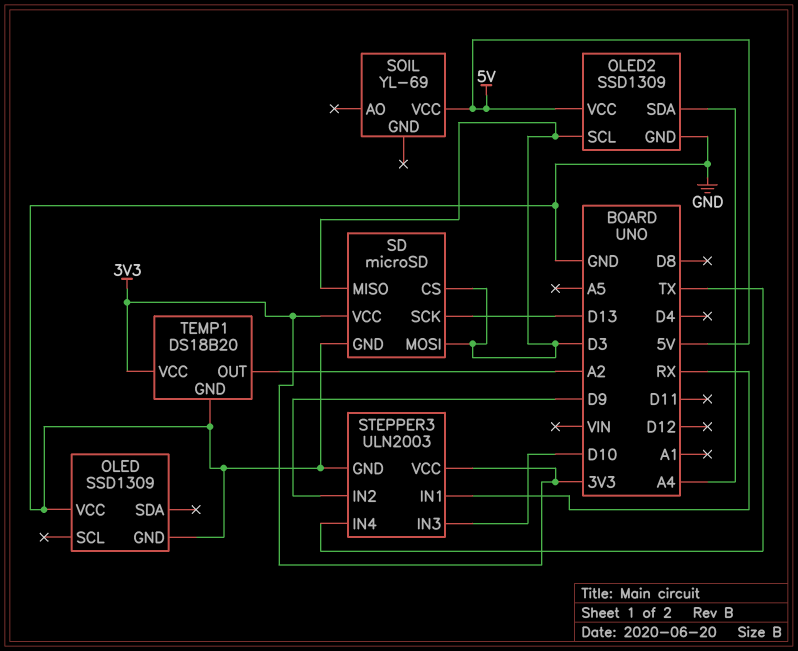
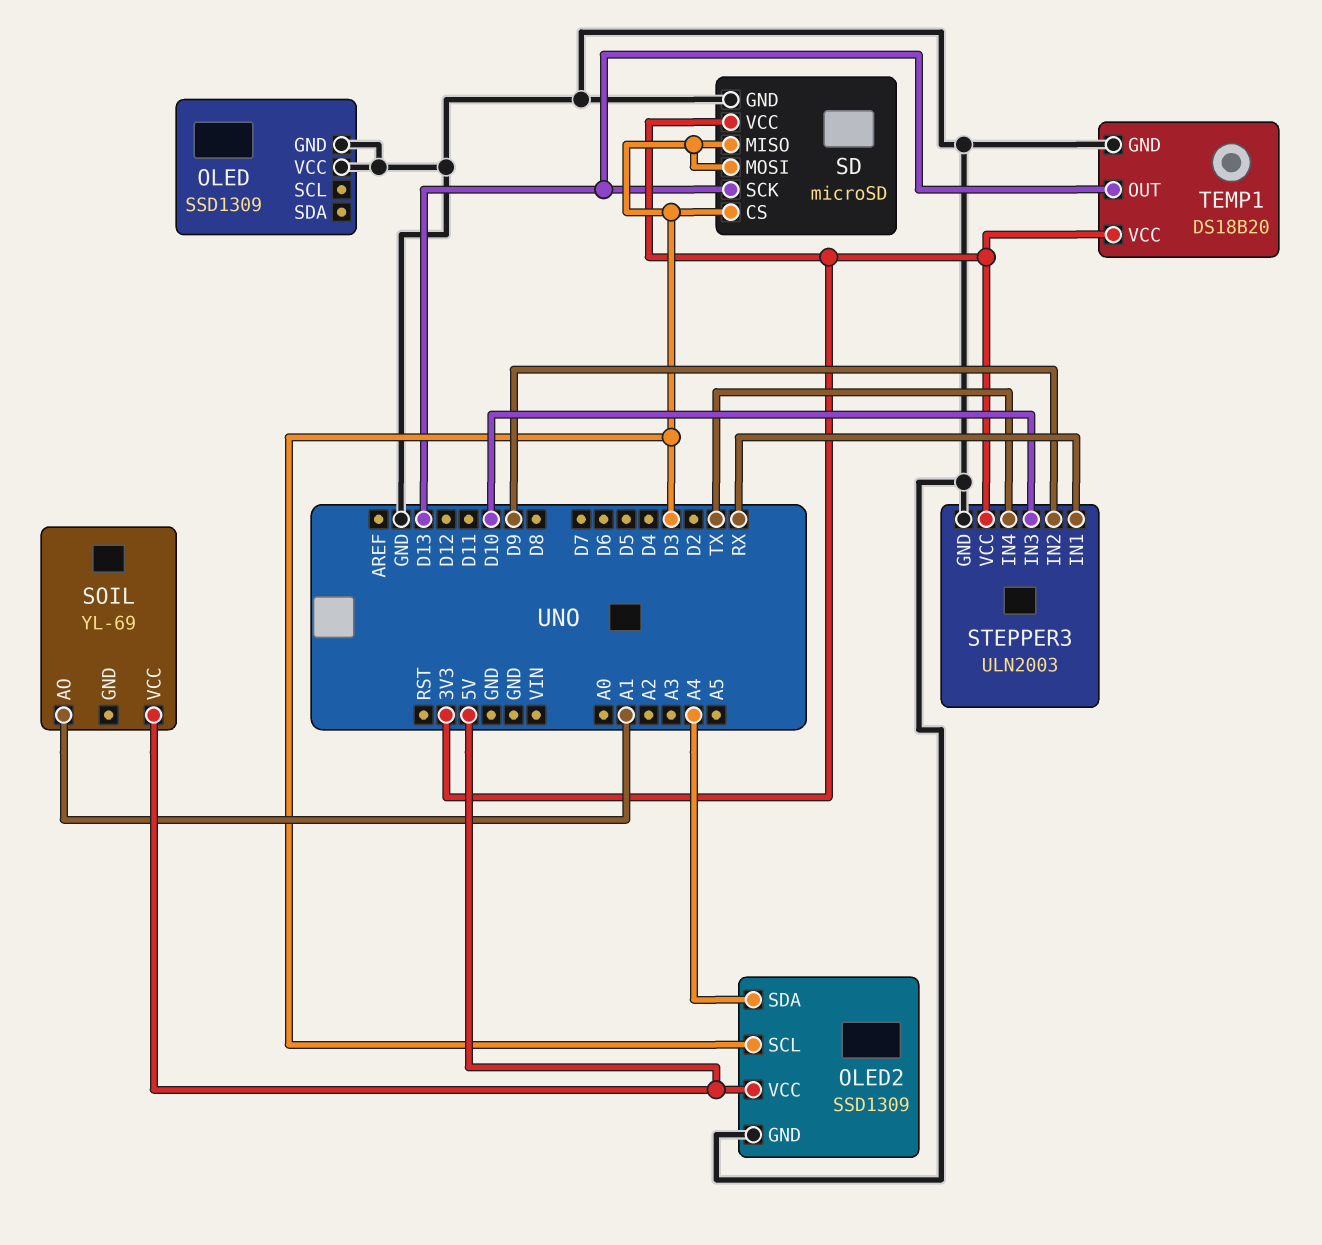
SOIL pin AO: none -> A1
TEMP1 pin OUT: A2 -> D13

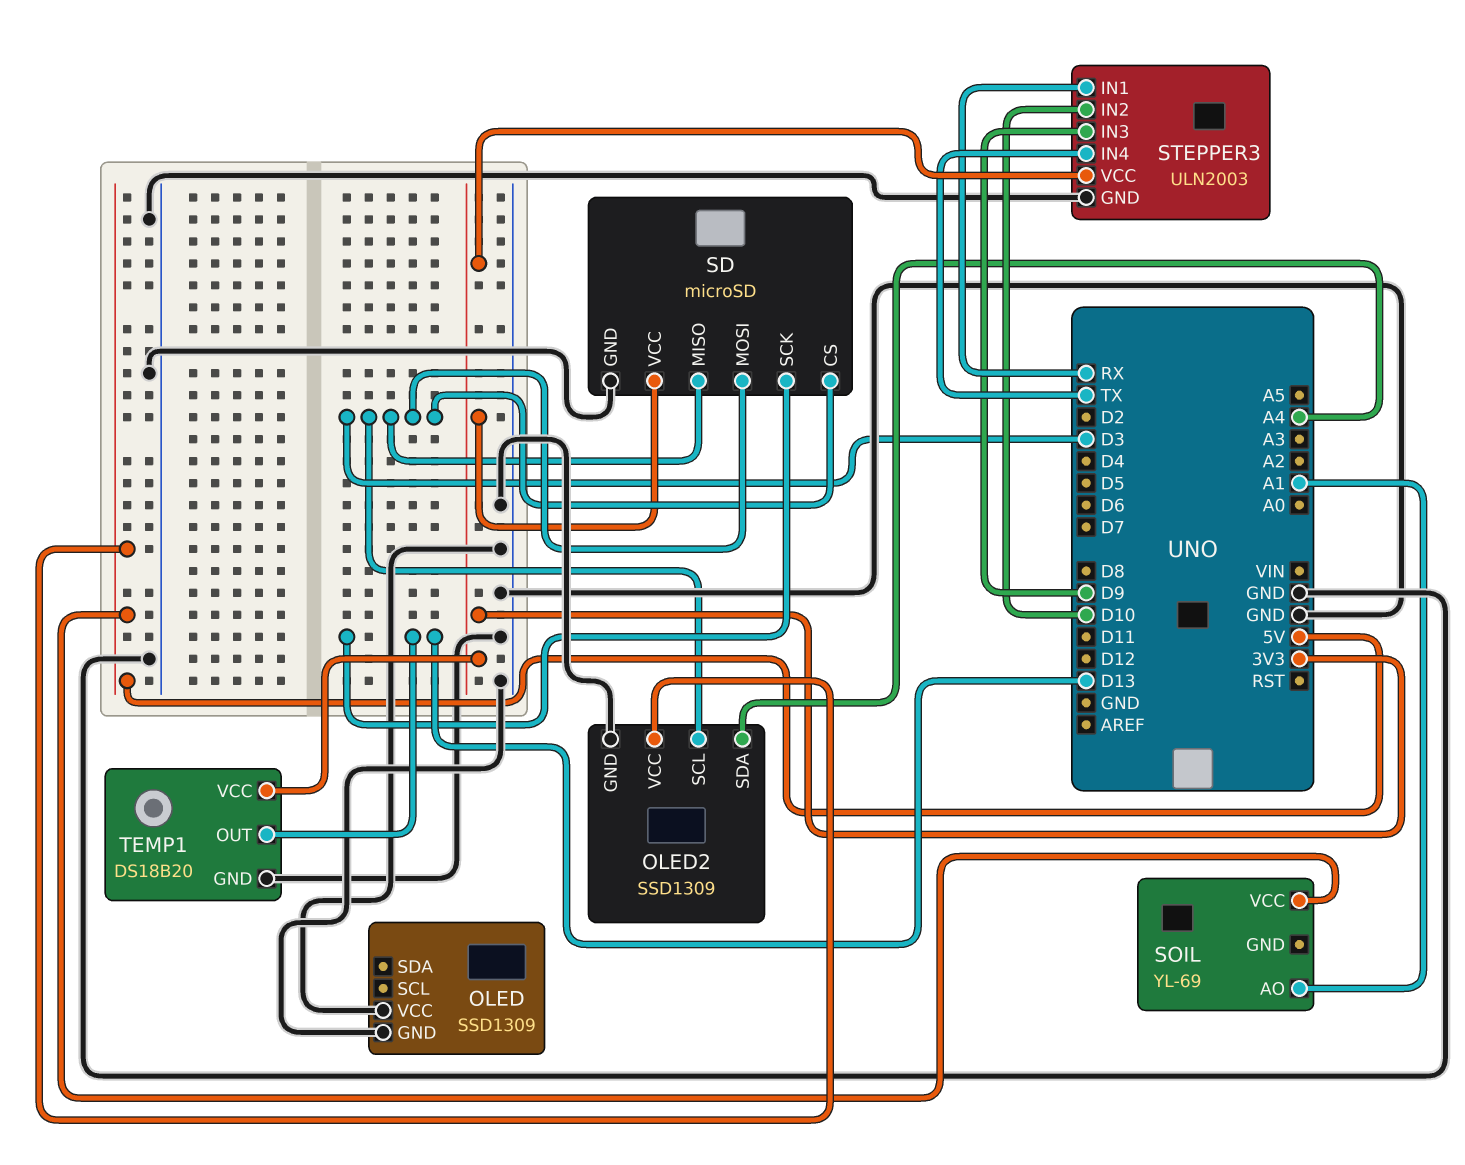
STEPPER3 pin IN2: D9 -> D10
STEPPER3 pin IN3: D10 -> D9

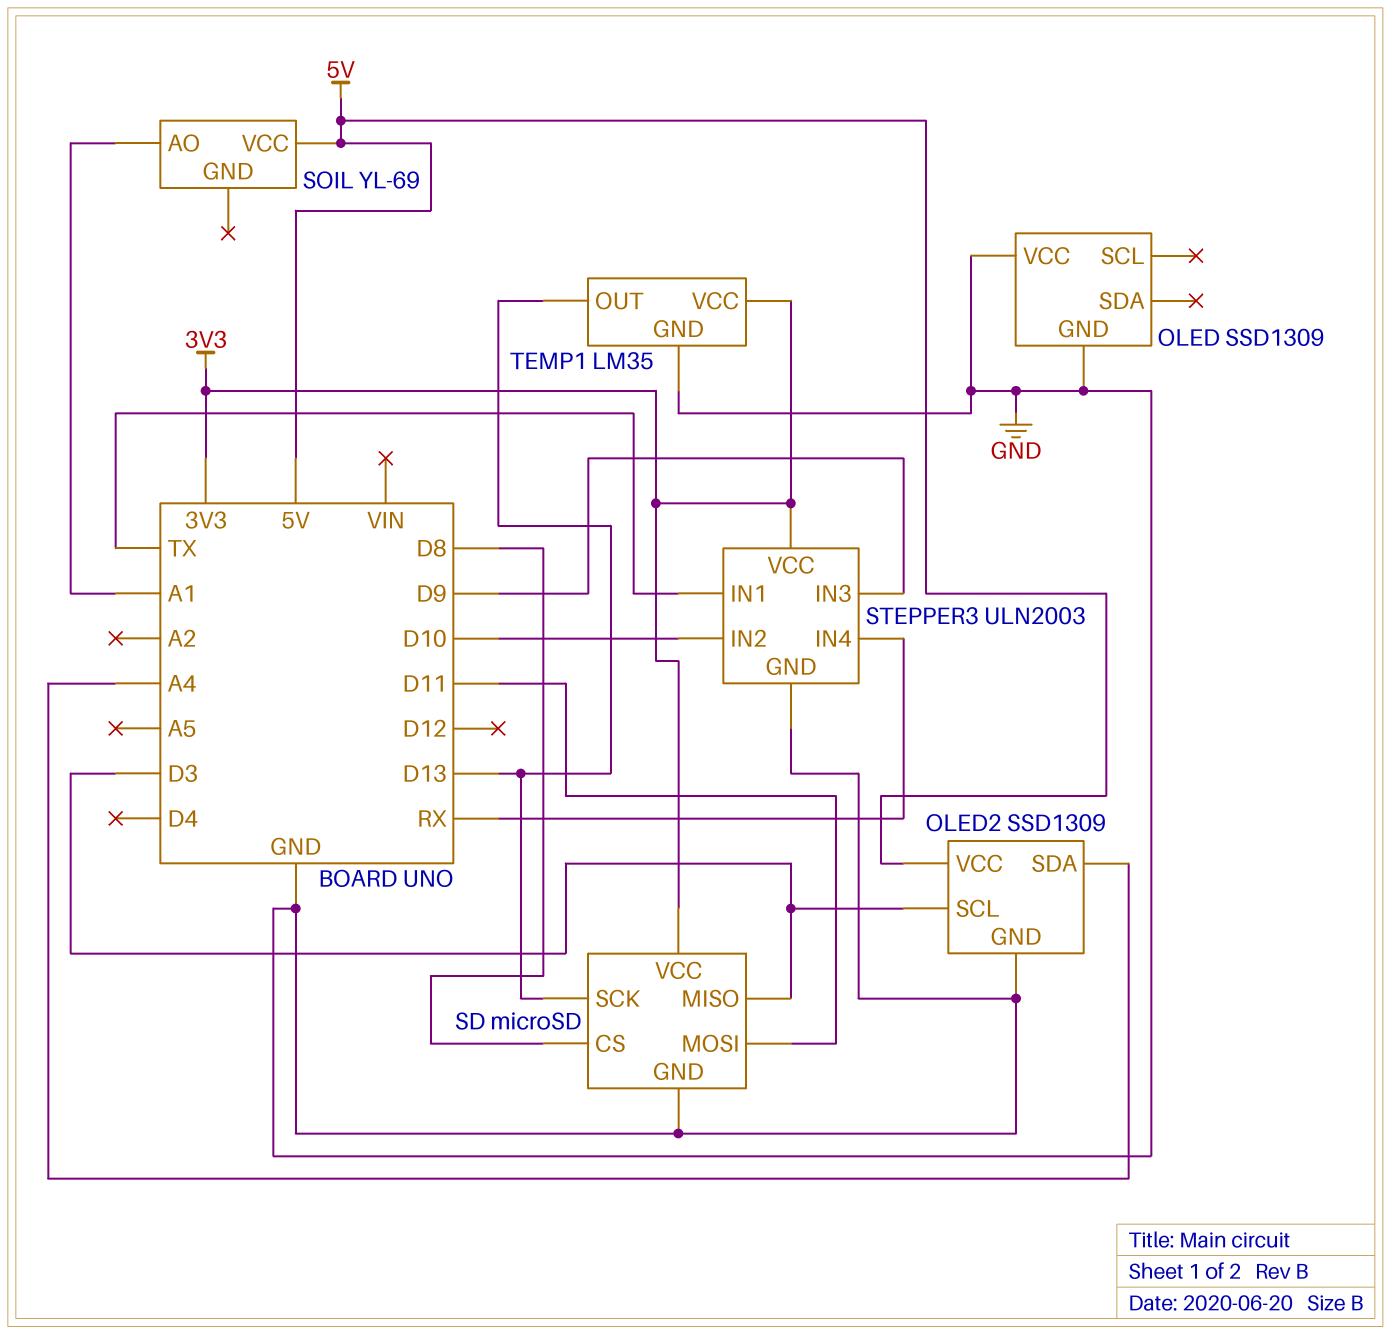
SD pin CS: D3 -> D8
SD pin MOSI: D3 -> D11
STEPPER3 pin IN1: RX -> TX
STEPPER3 pin IN4: TX -> RX
TEMP1: DS18B20 -> LM35

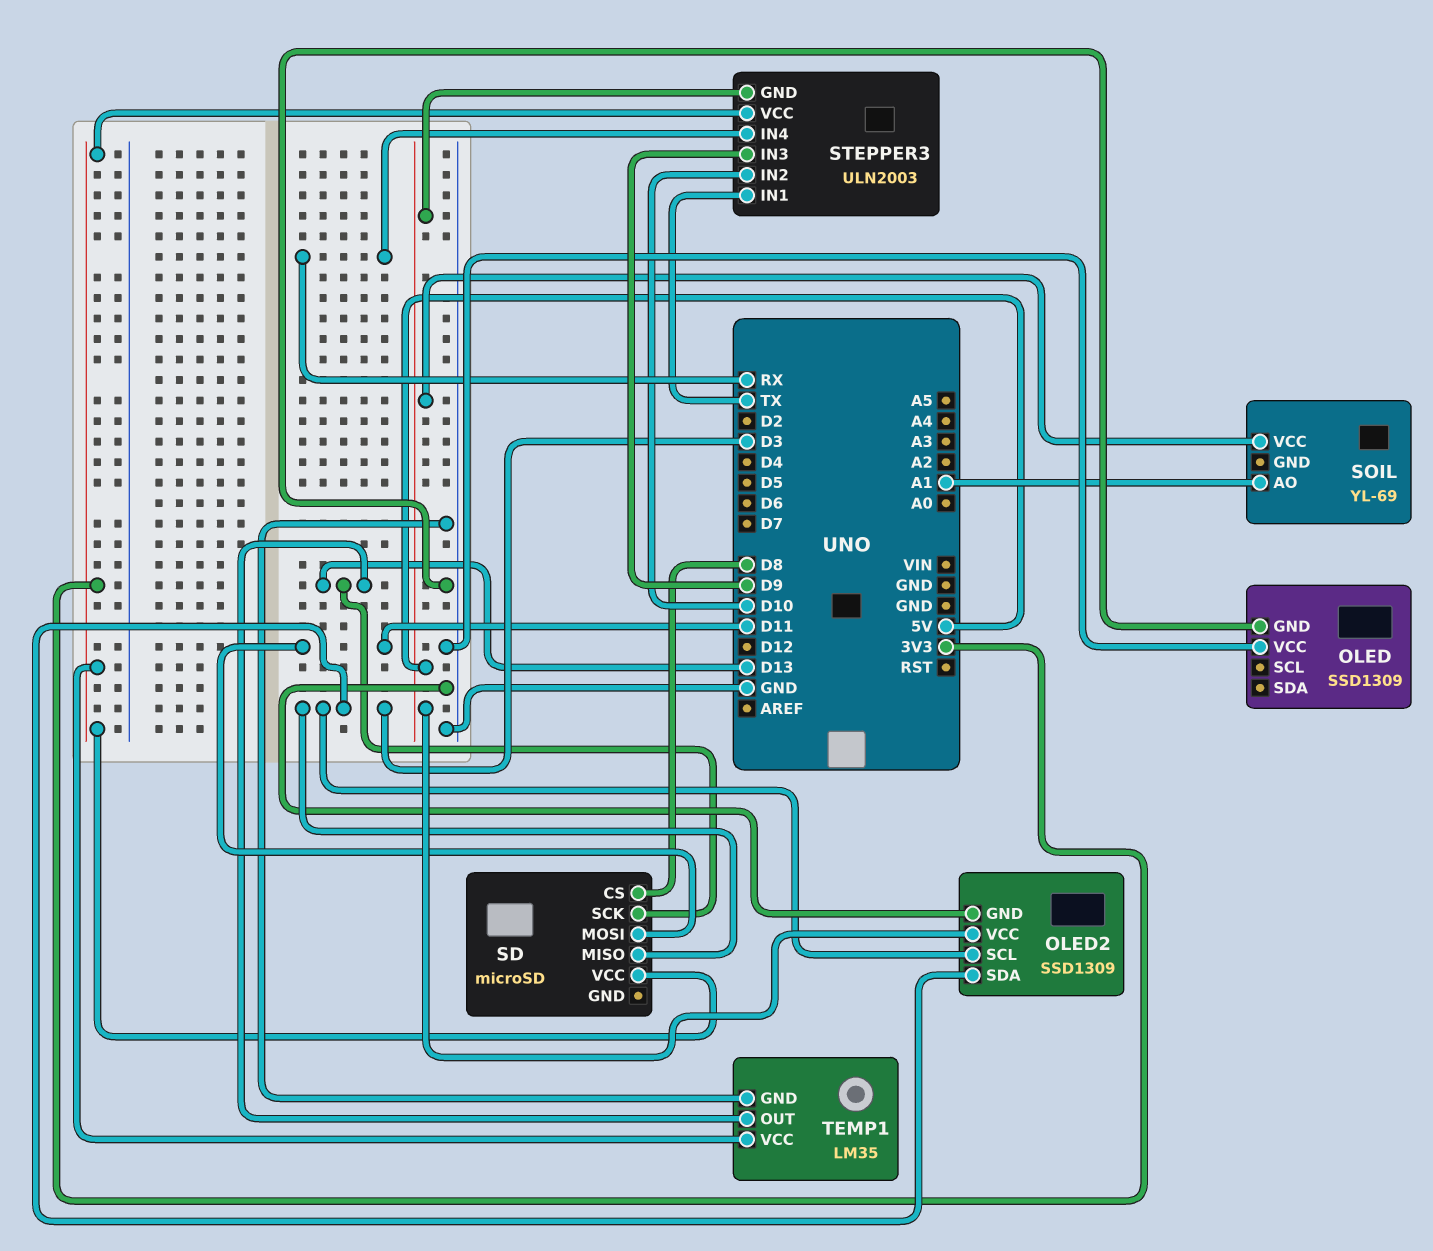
OLED2 pin SDA: A4 -> D3
SD pin GND: GND -> none
STEPPER3 pin GND: GND -> 5V

